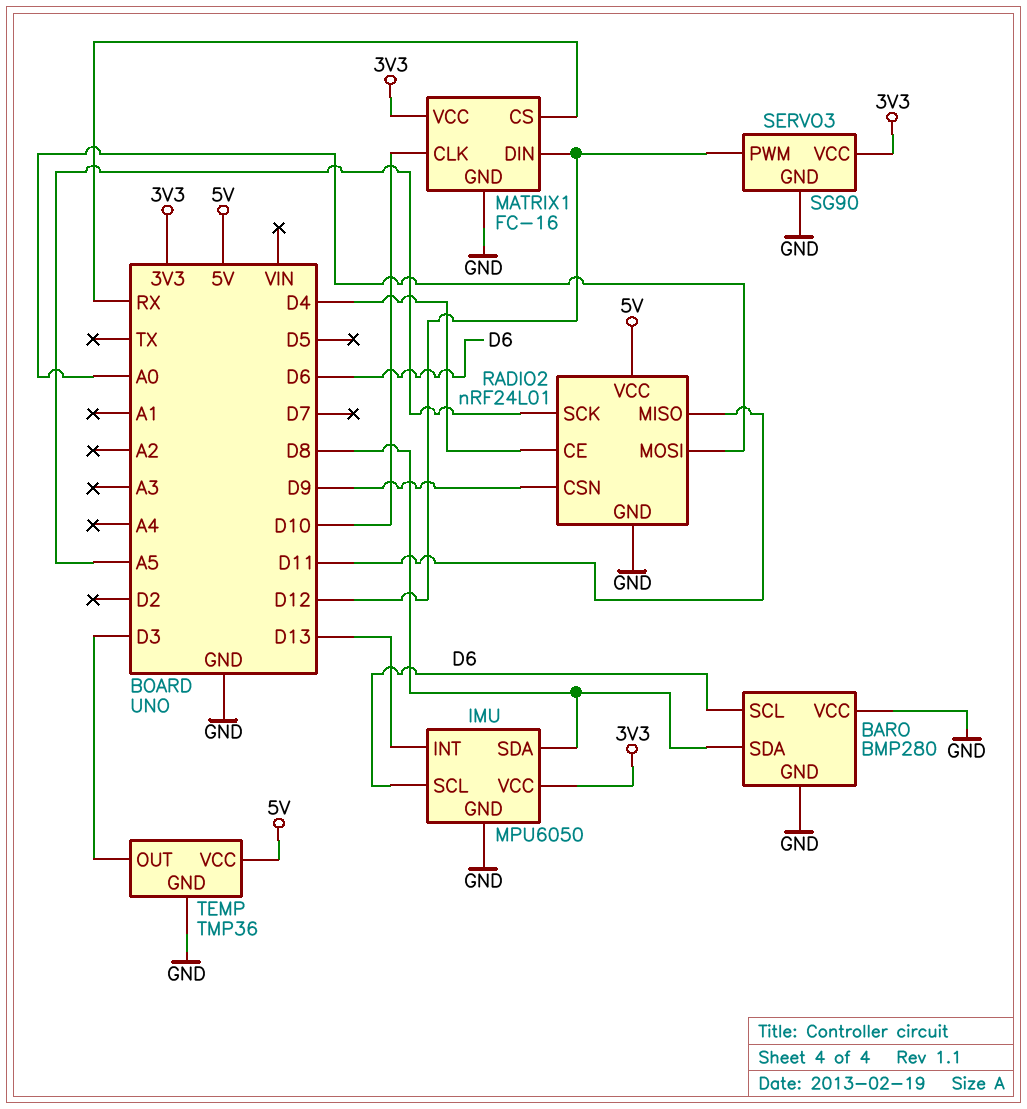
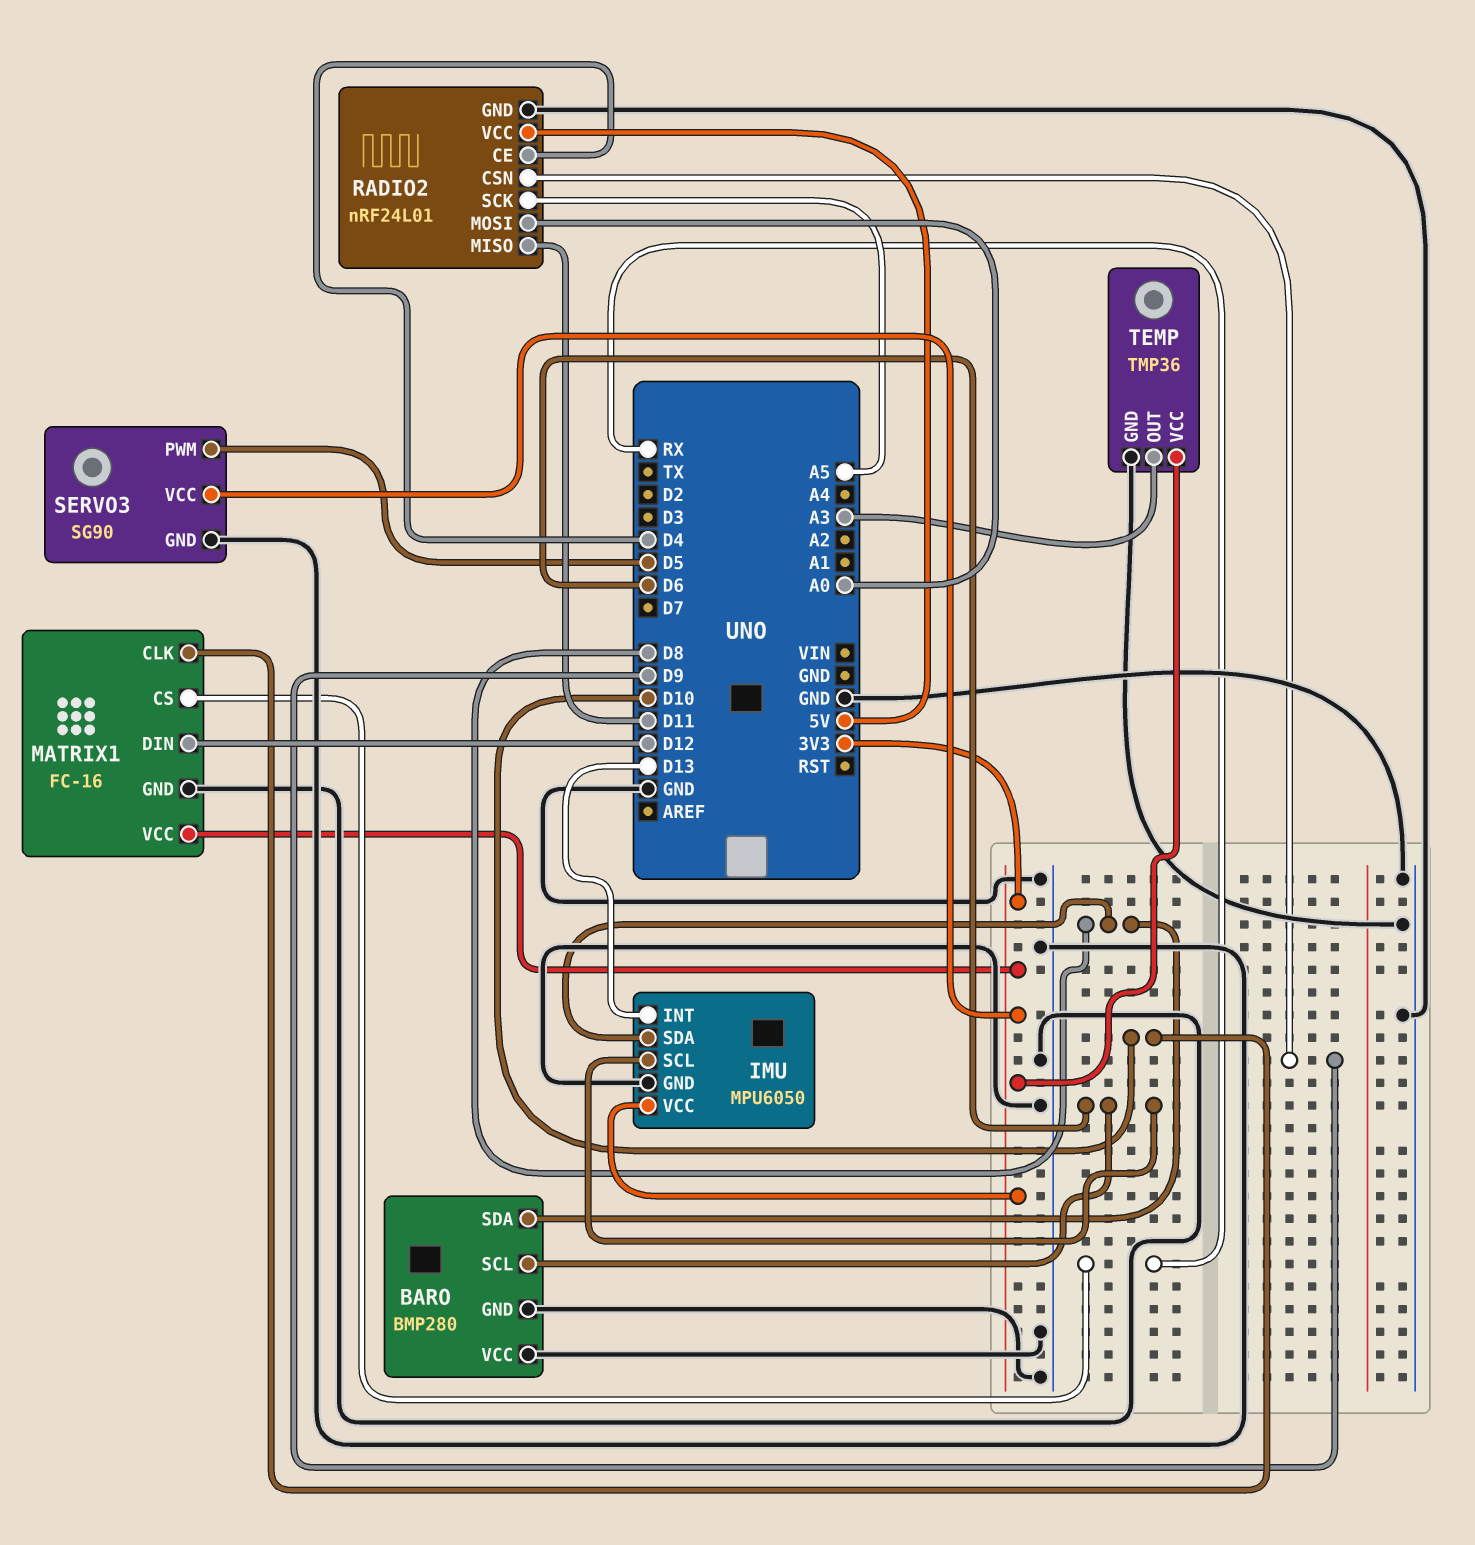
SERVO3 pin PWM: D12 -> D5
TEMP pin OUT: D3 -> A3
TEMP pin VCC: 5V -> 3V3

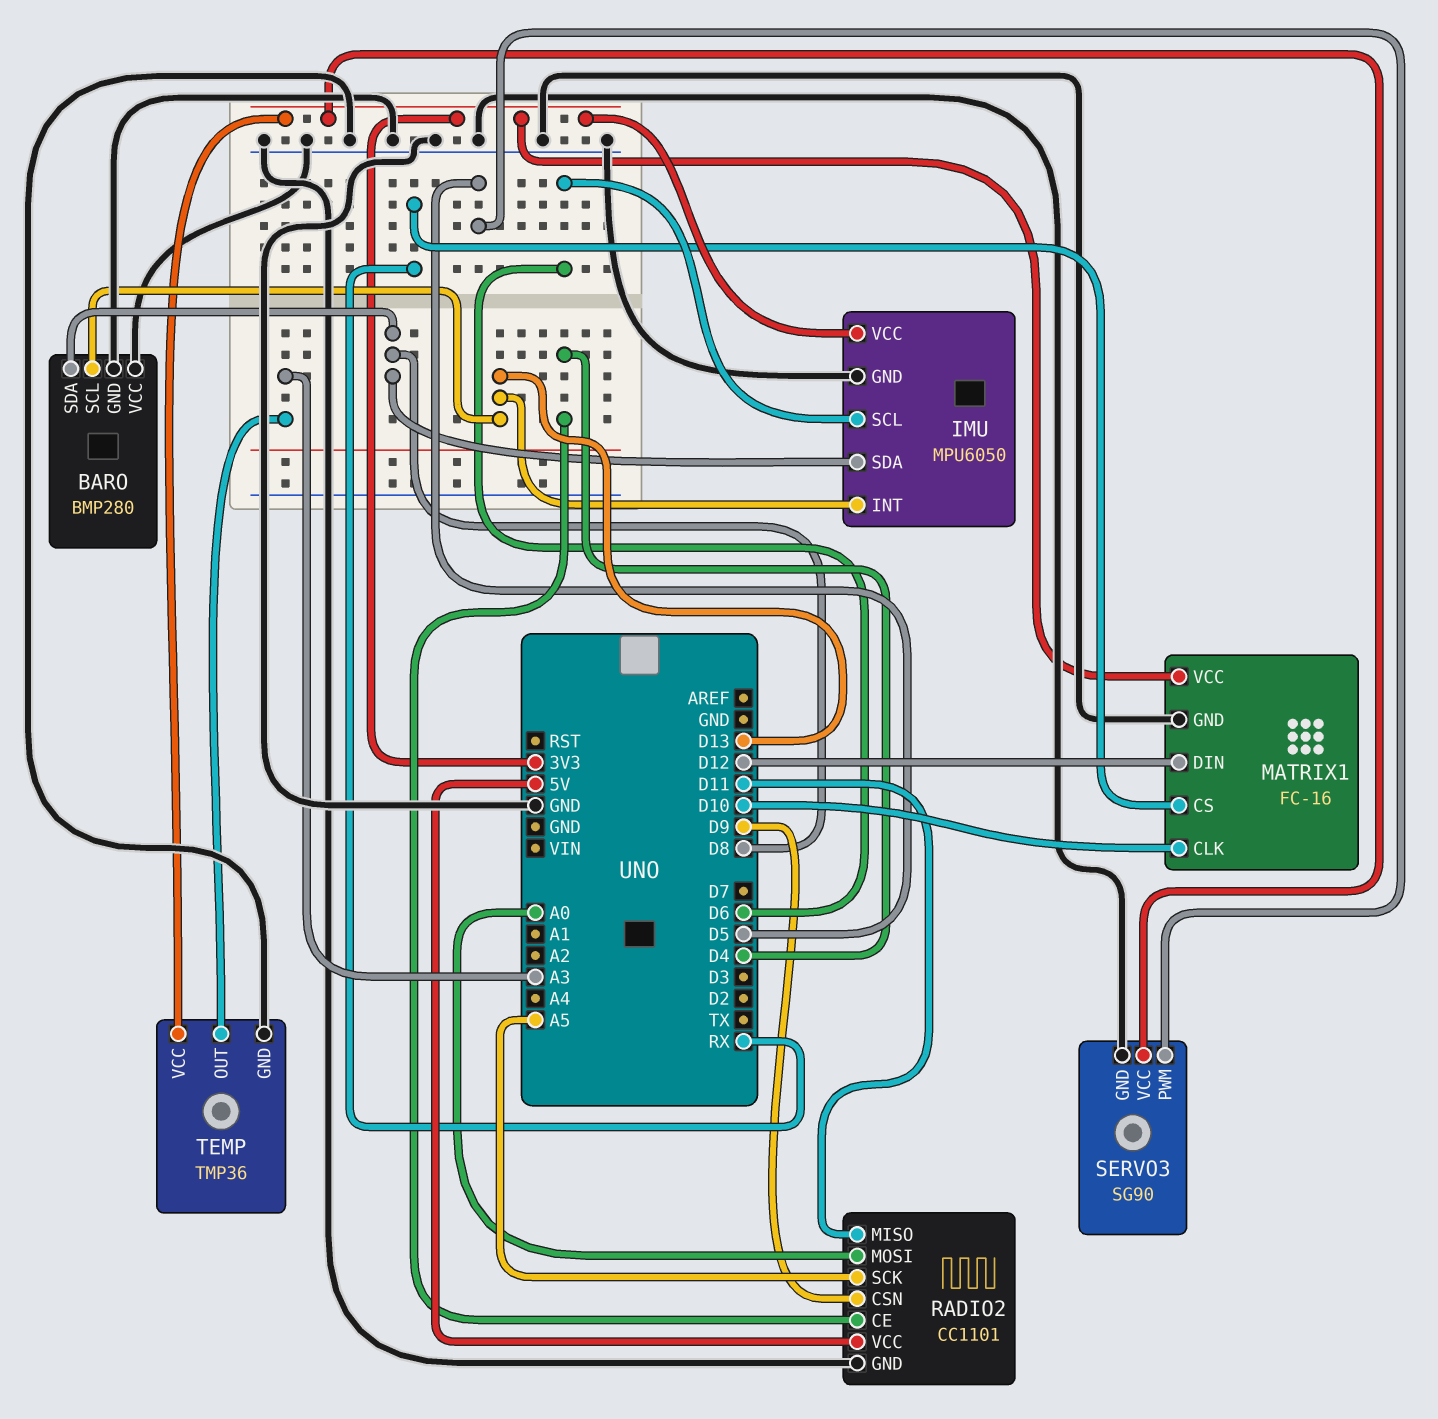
BARO pin SCL: D6 -> D13
RADIO2: nRF24L01 -> CC1101

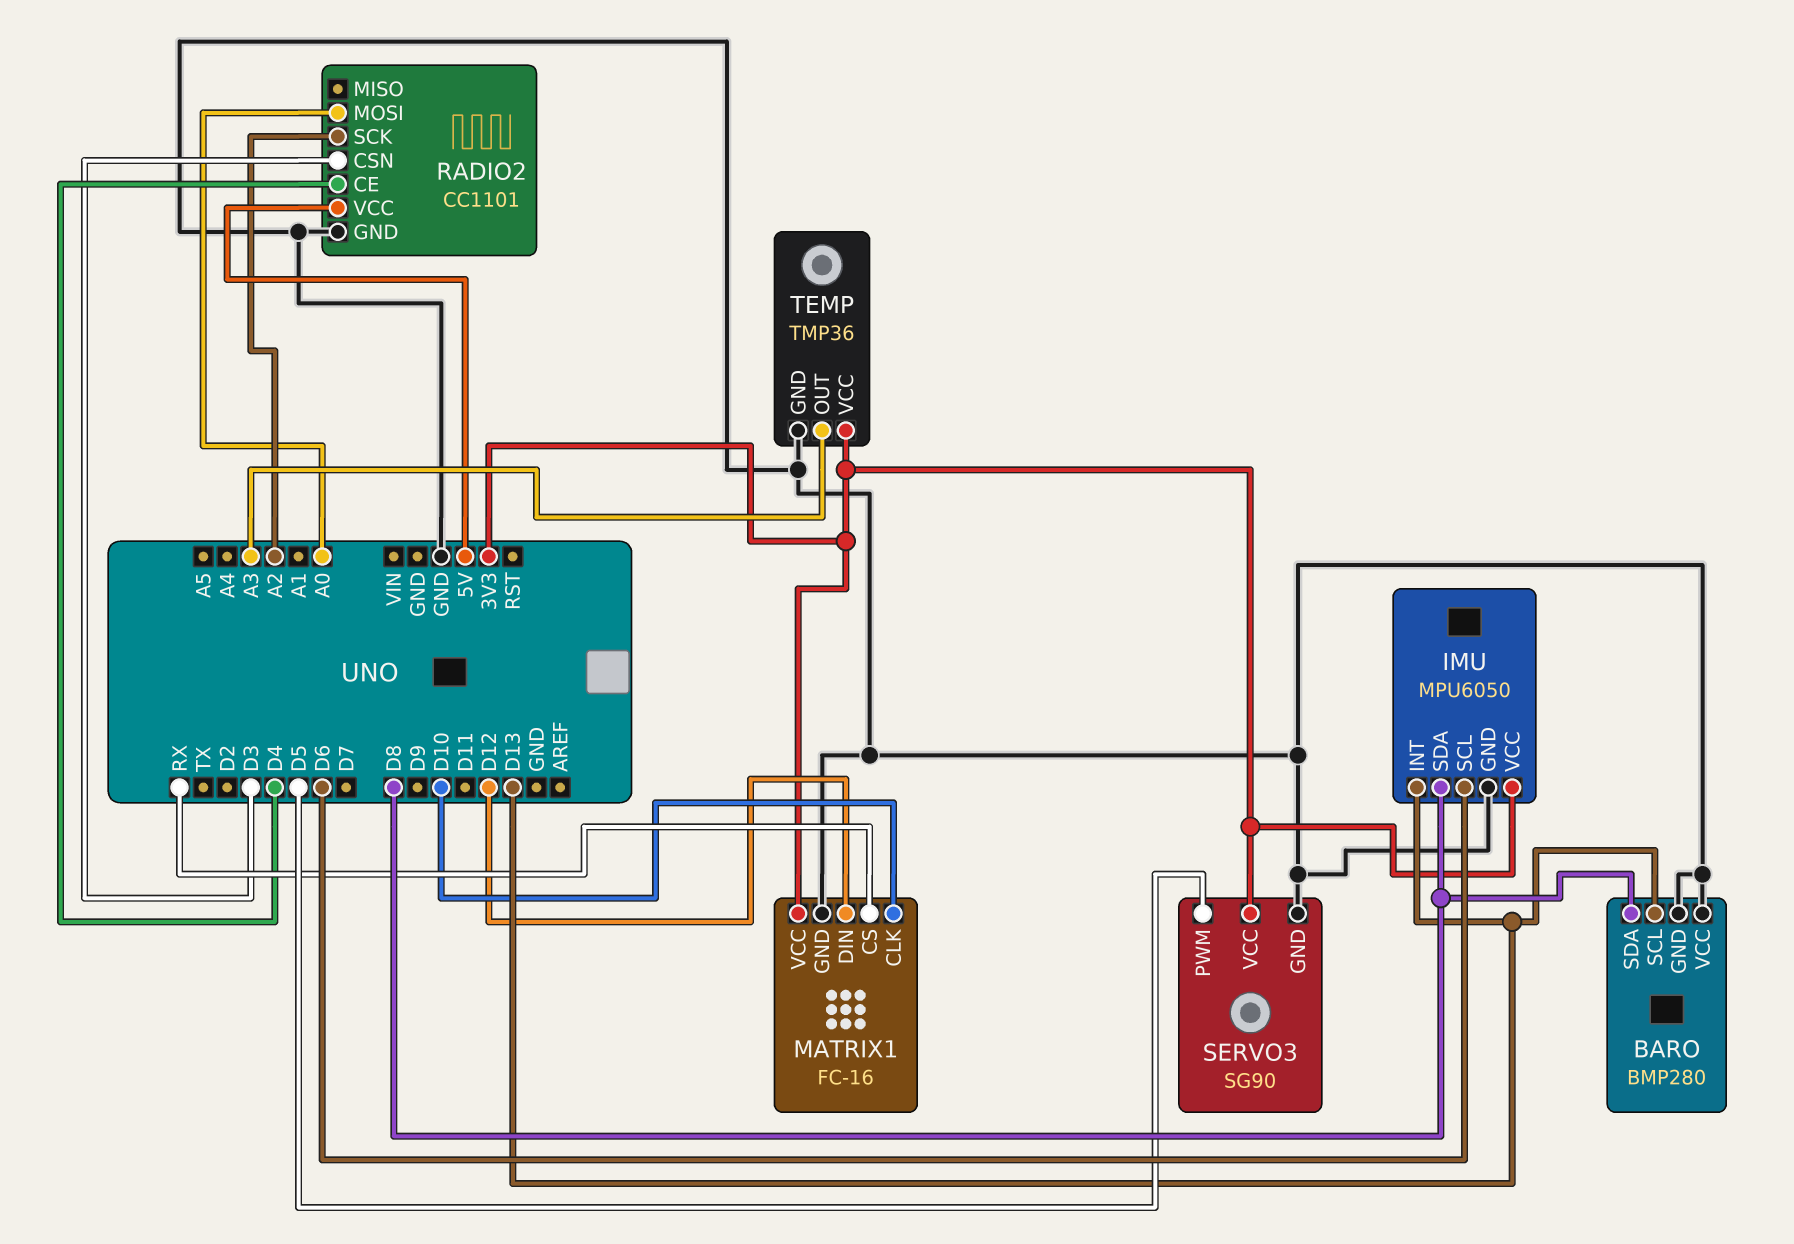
RADIO2 pin CSN: D9 -> D3
RADIO2 pin MISO: D11 -> none
RADIO2 pin SCK: A5 -> A2

